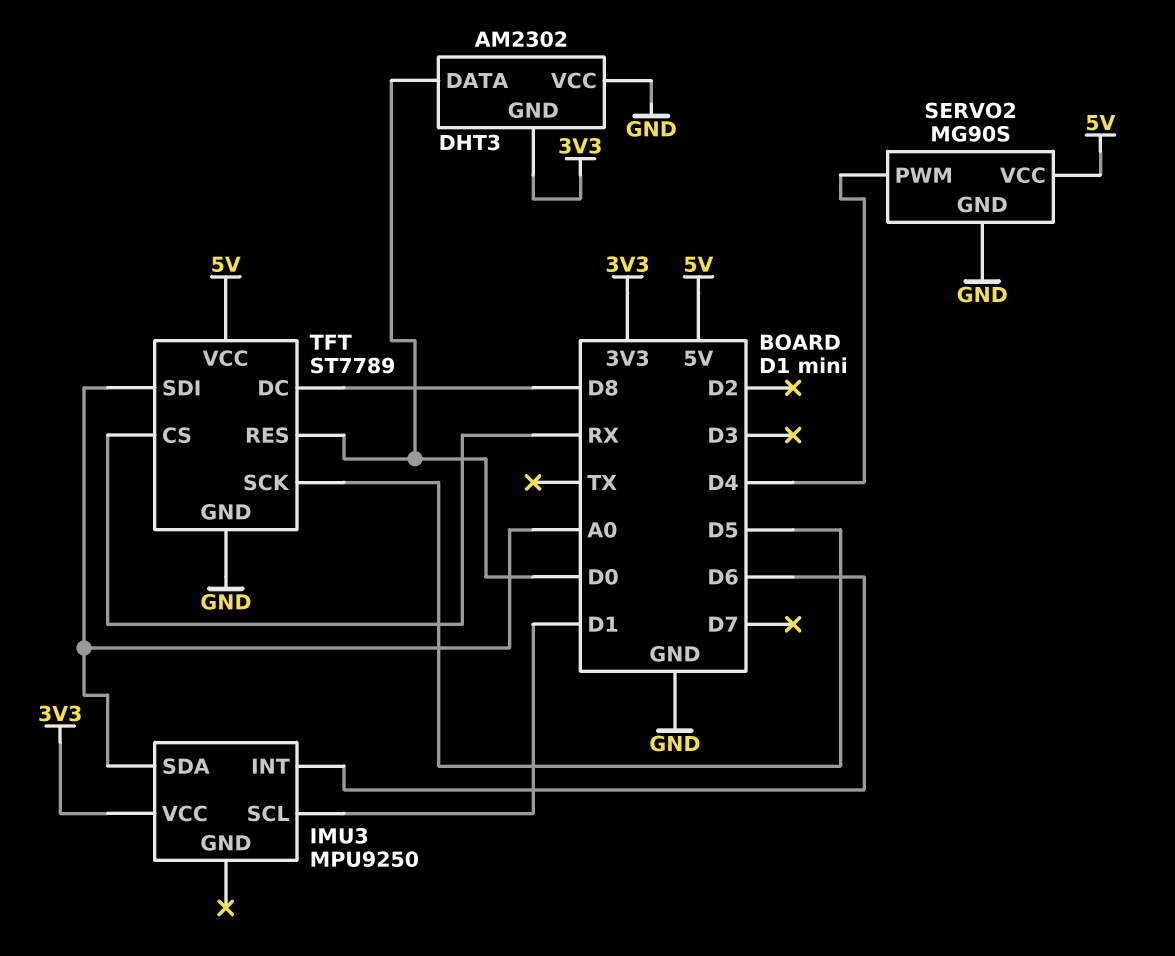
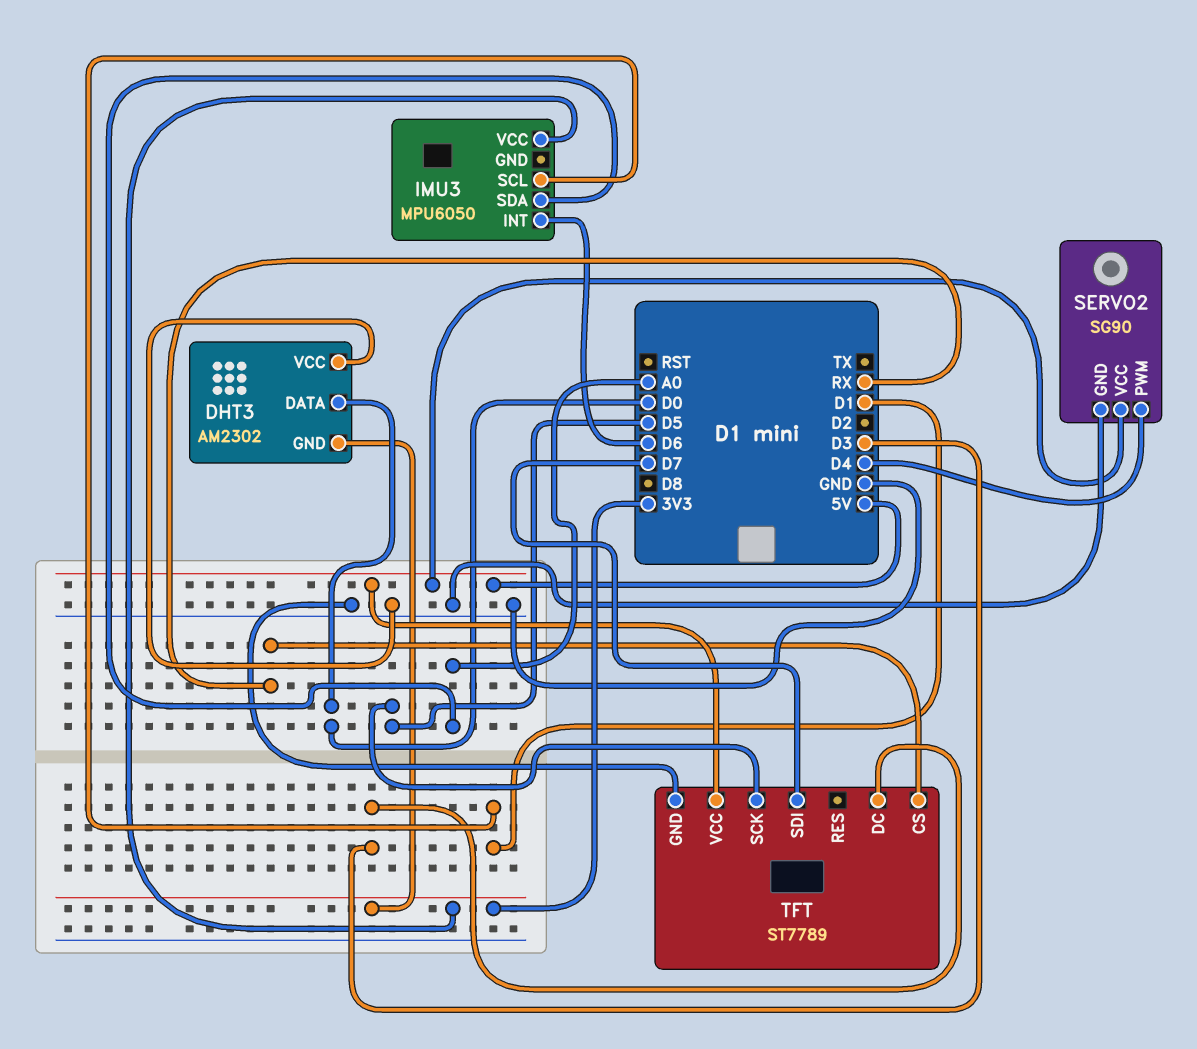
IMU3: MPU9250 -> MPU6050
SERVO2: MG90S -> SG90
TFT pin DC: D8 -> D3
TFT pin RES: D0 -> none
TFT pin SDI: A0 -> D7

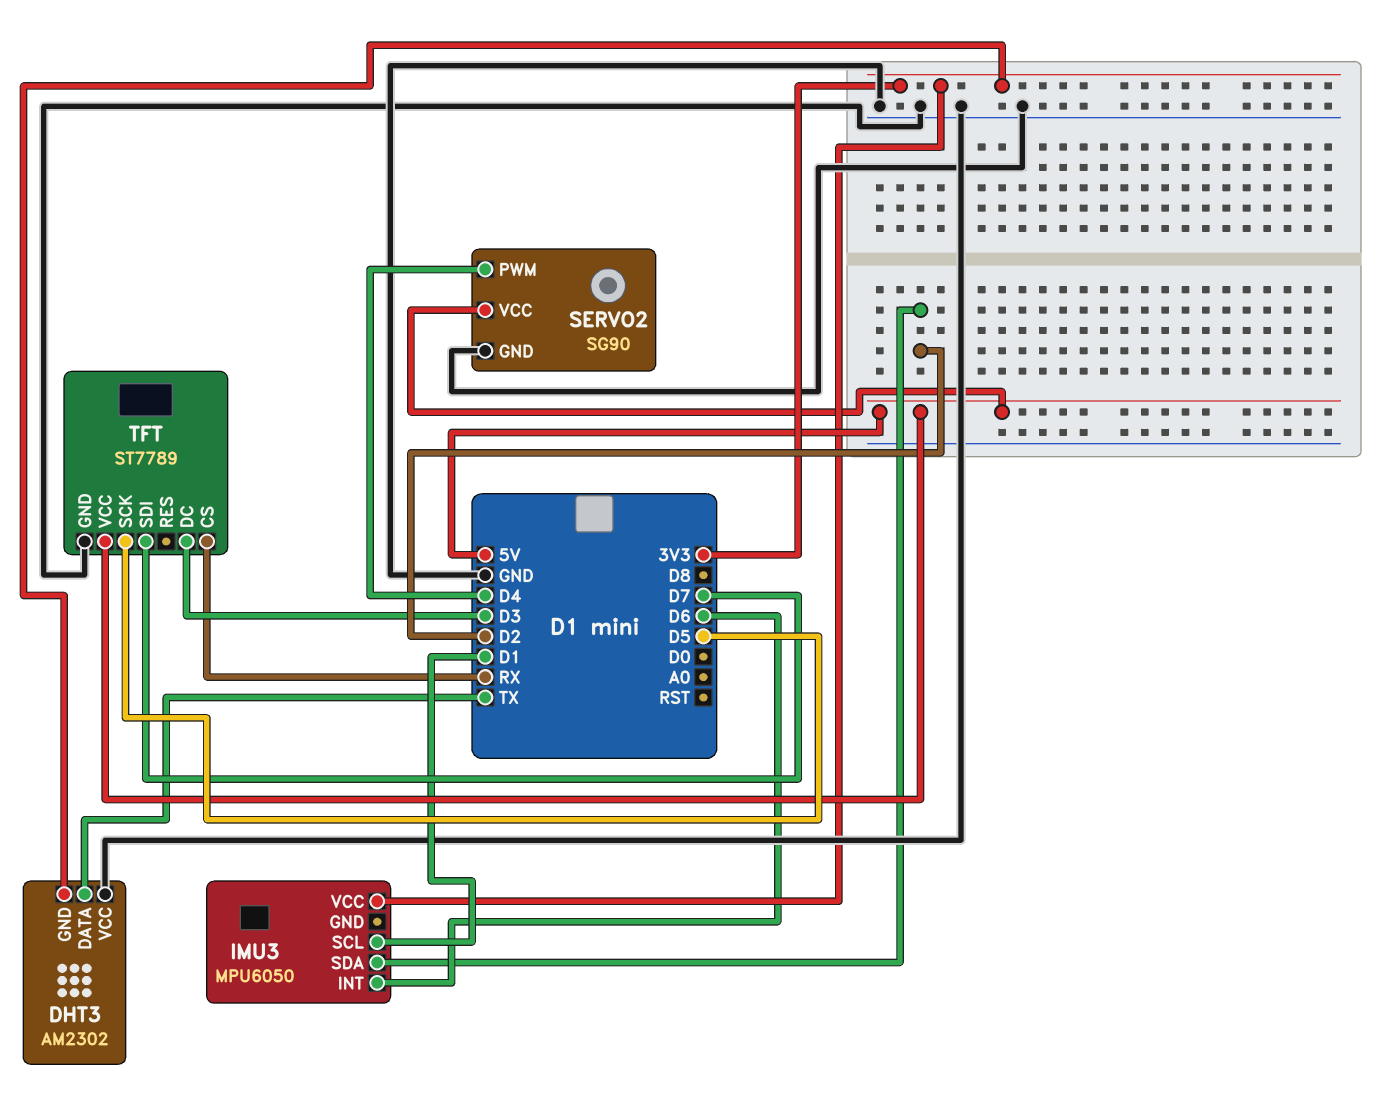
DHT3 pin DATA: D0 -> TX
IMU3 pin SDA: A0 -> D2

